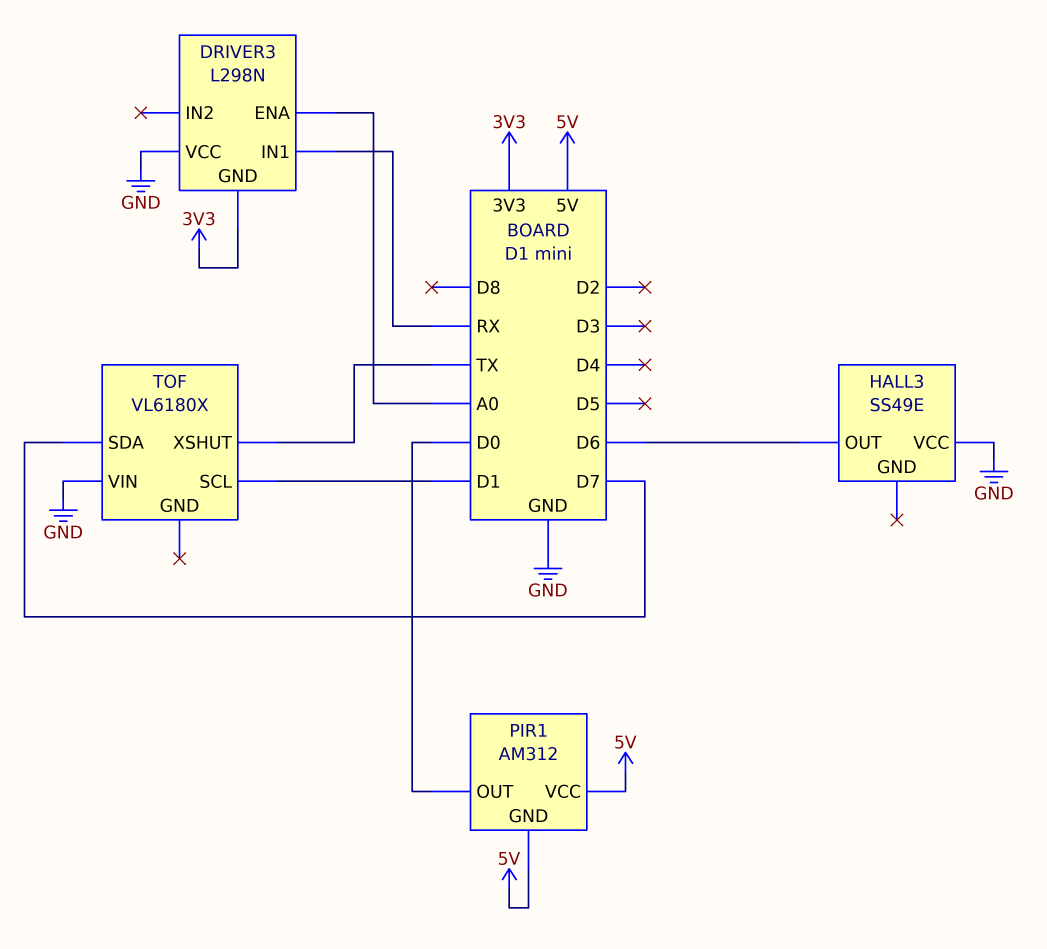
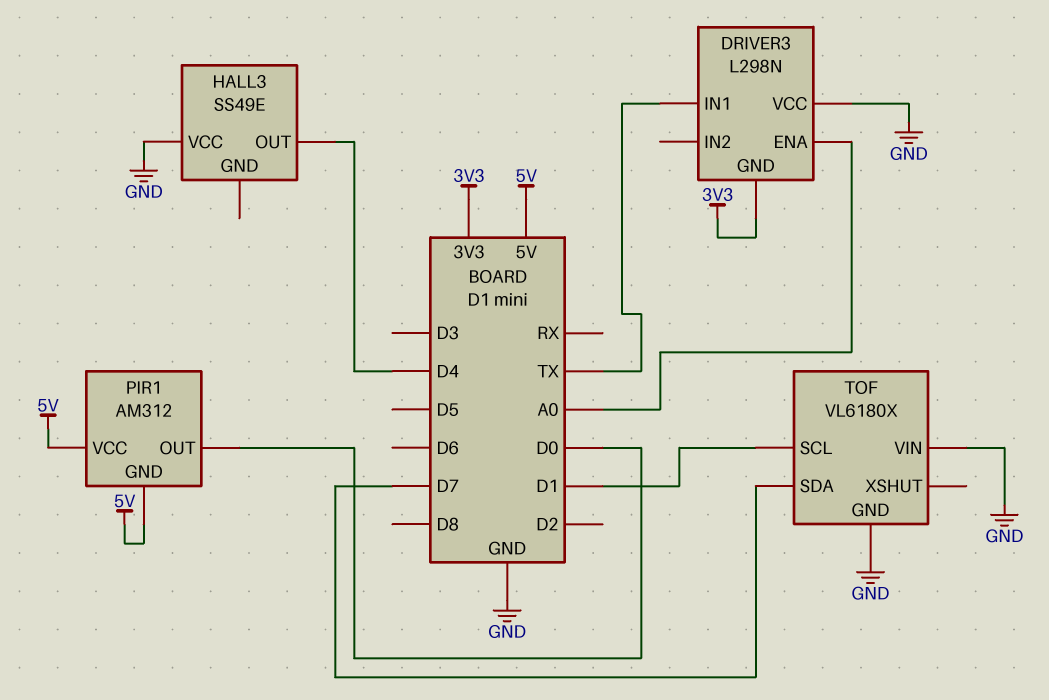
DRIVER3 pin IN1: RX -> TX
HALL3 pin OUT: D6 -> D4
TOF pin GND: none -> GND
TOF pin XSHUT: TX -> none

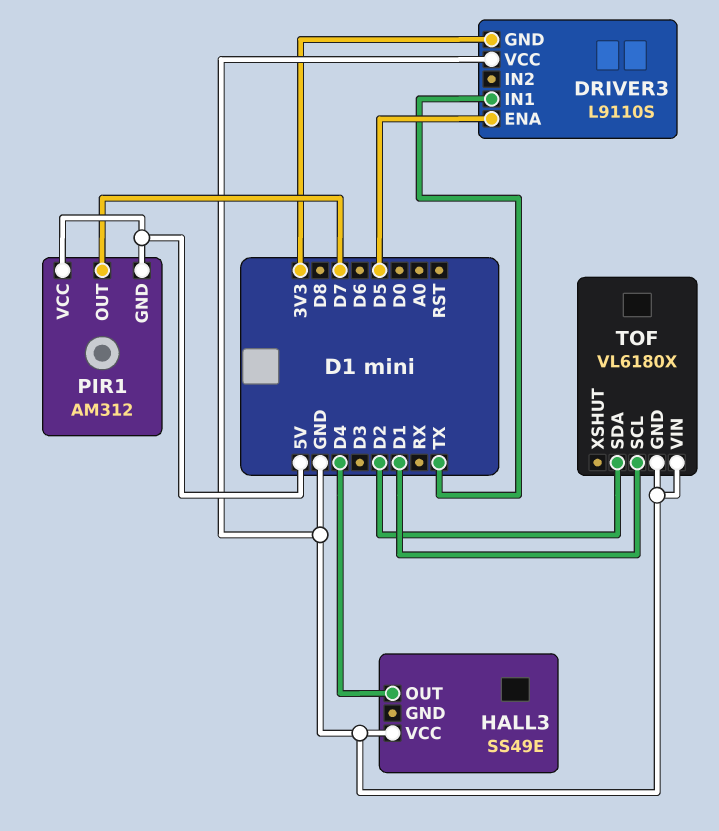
DRIVER3: L298N -> L9110S
DRIVER3 pin ENA: A0 -> D5
PIR1 pin OUT: D0 -> D7
TOF pin SDA: D7 -> D2

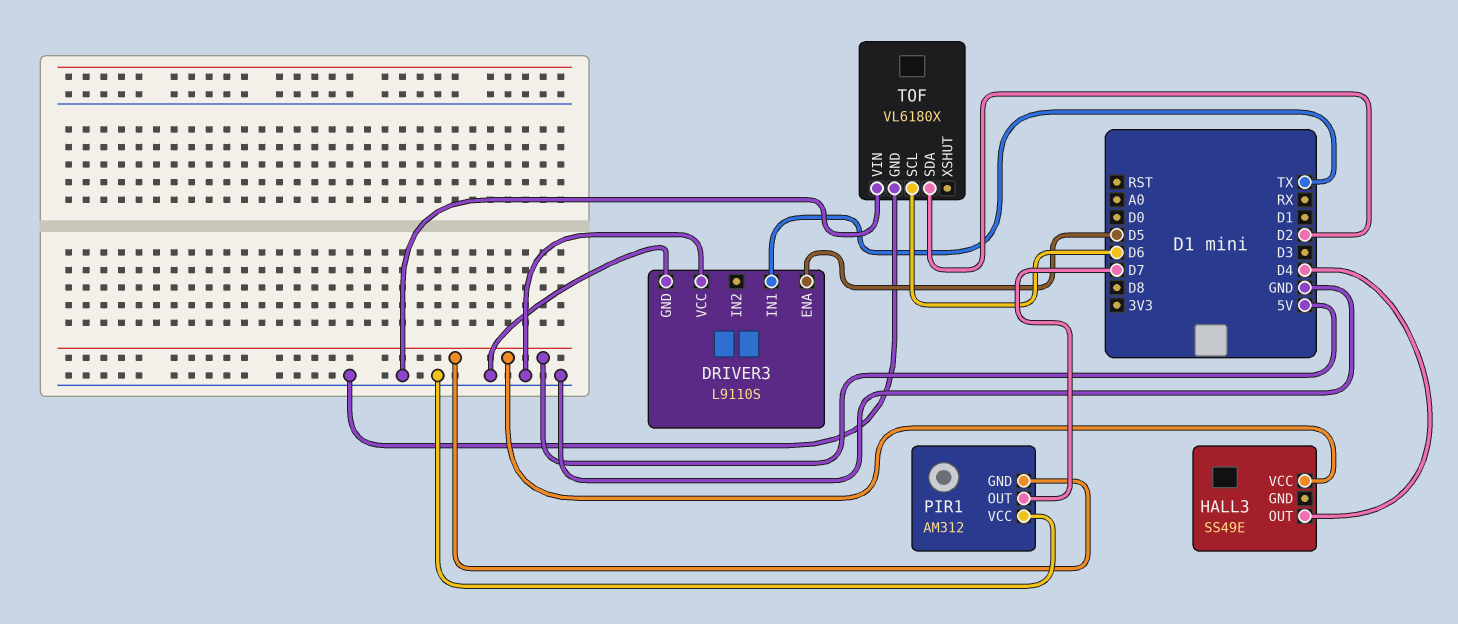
DRIVER3 pin GND: 3V3 -> GND
HALL3 pin VCC: GND -> 5V
PIR1 pin VCC: 5V -> GND
TOF pin SCL: D1 -> D6

